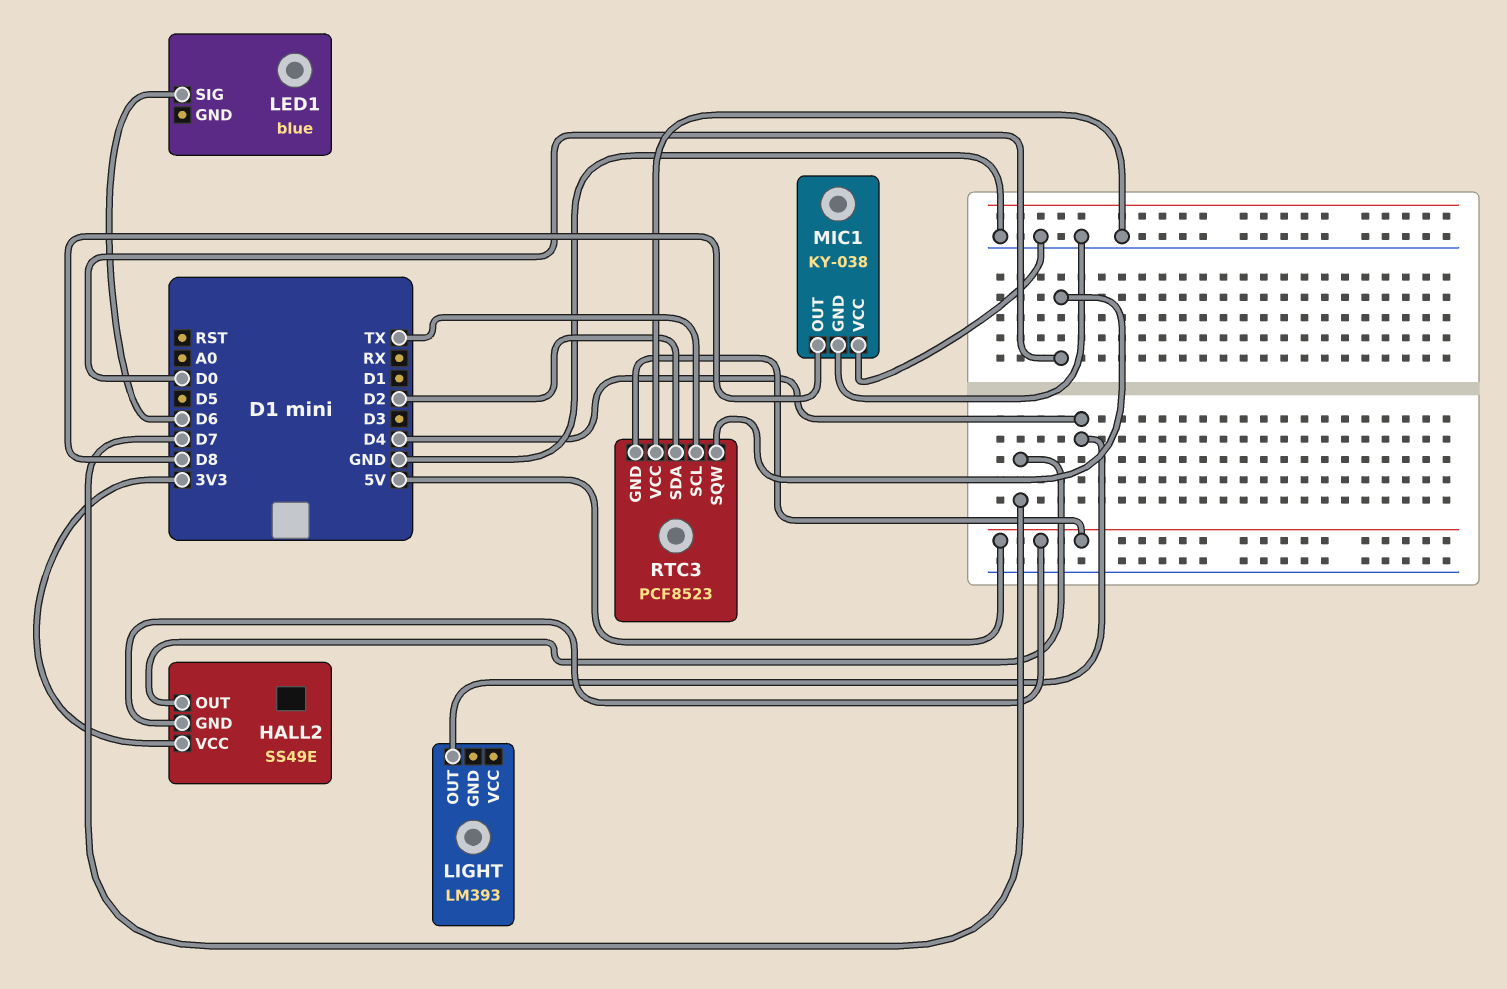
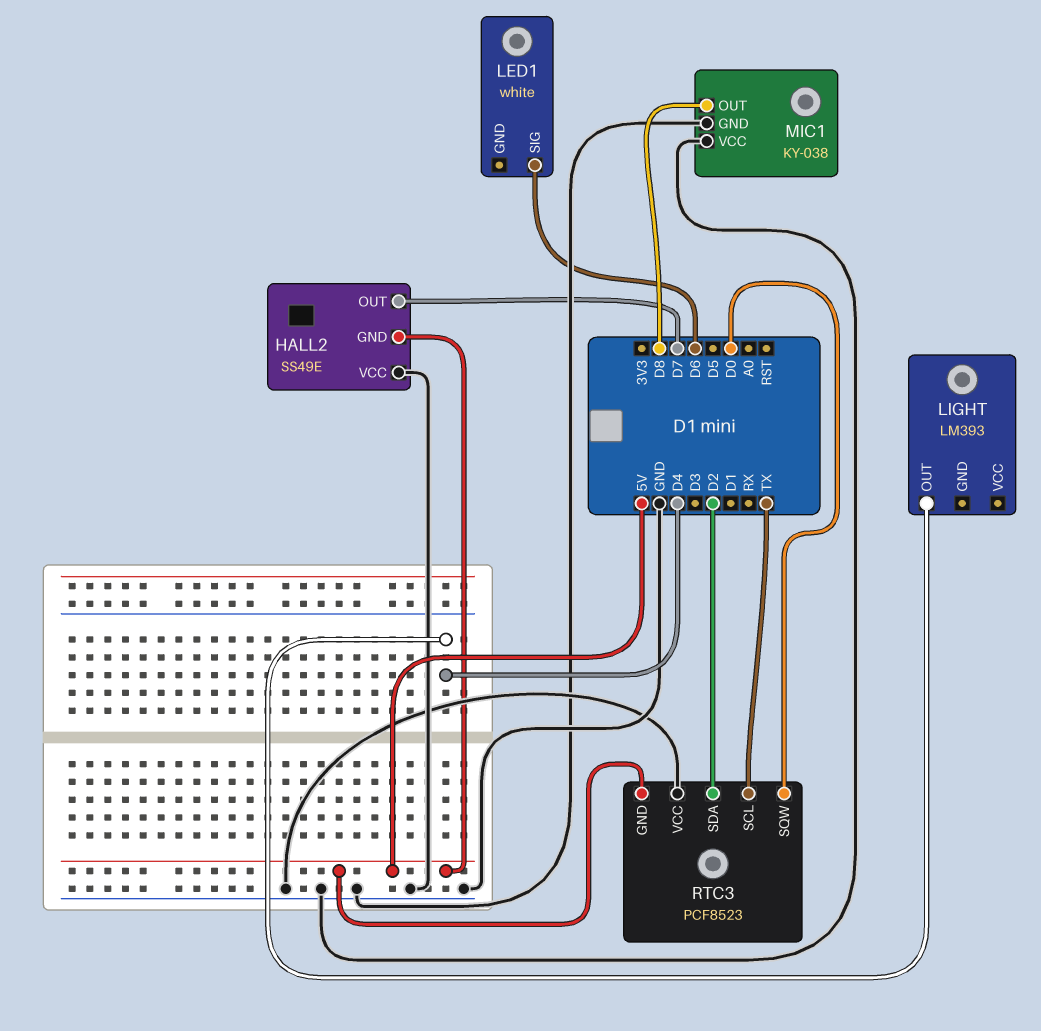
HALL2 pin VCC: 3V3 -> GND
LED1: blue -> white

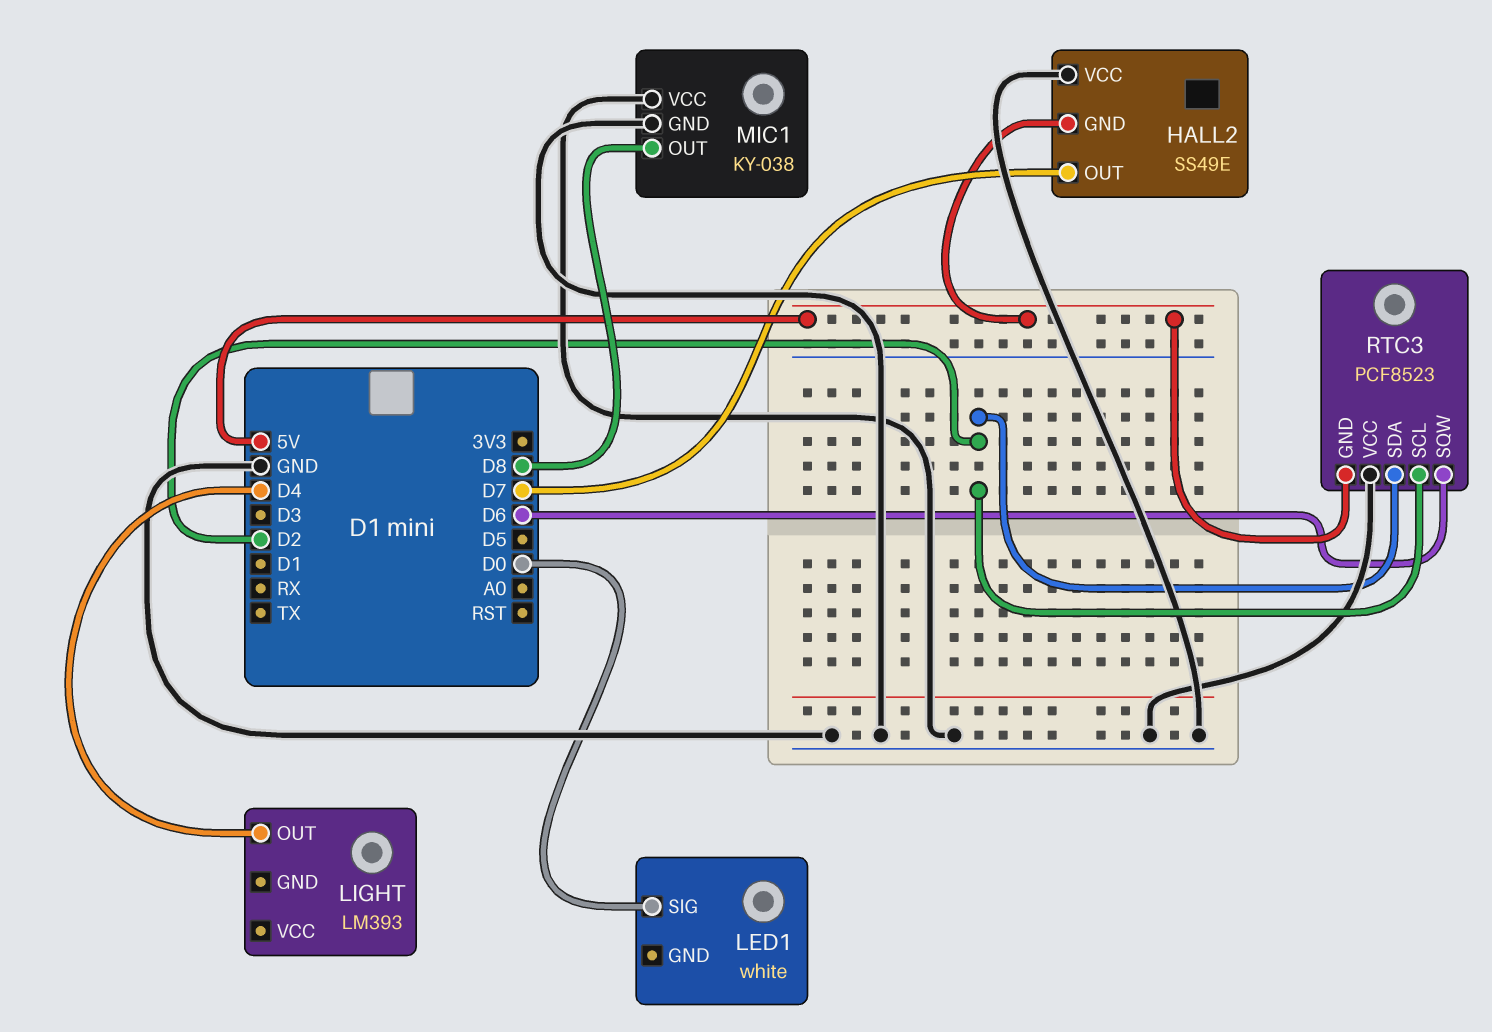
LED1 pin SIG: D6 -> D0
RTC3 pin SCL: TX -> D2
RTC3 pin SQW: D0 -> D6

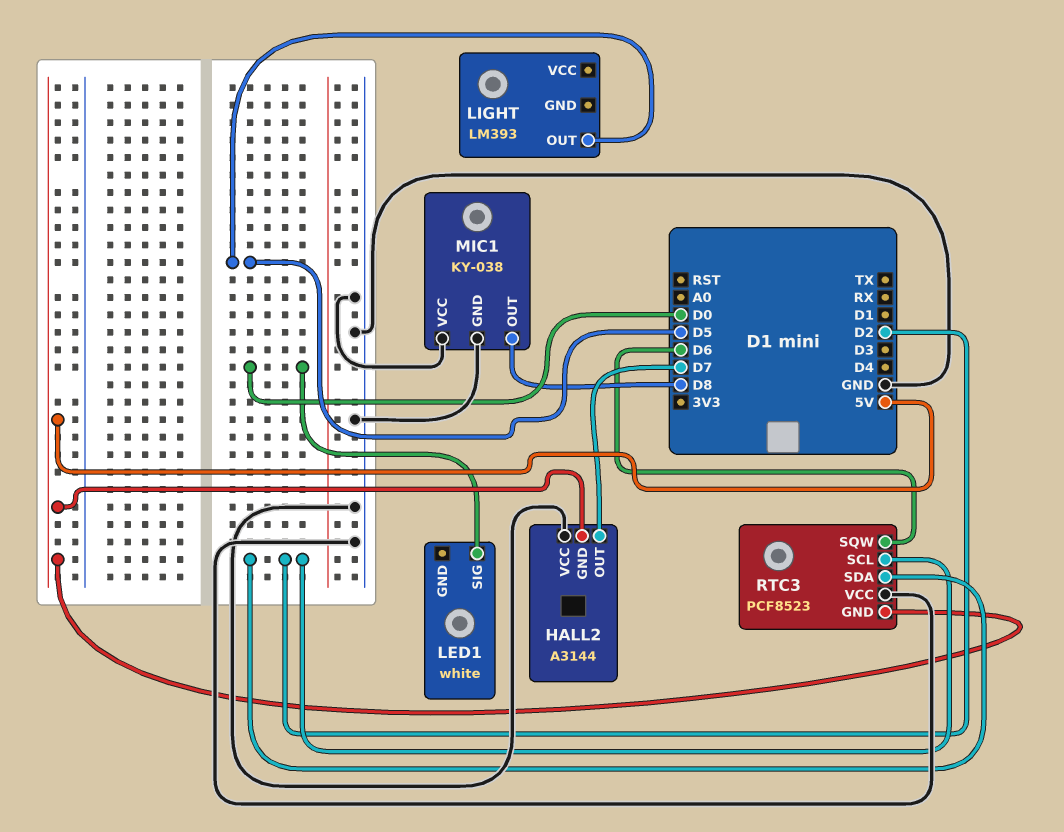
HALL2: SS49E -> A3144
LIGHT pin OUT: D4 -> D5

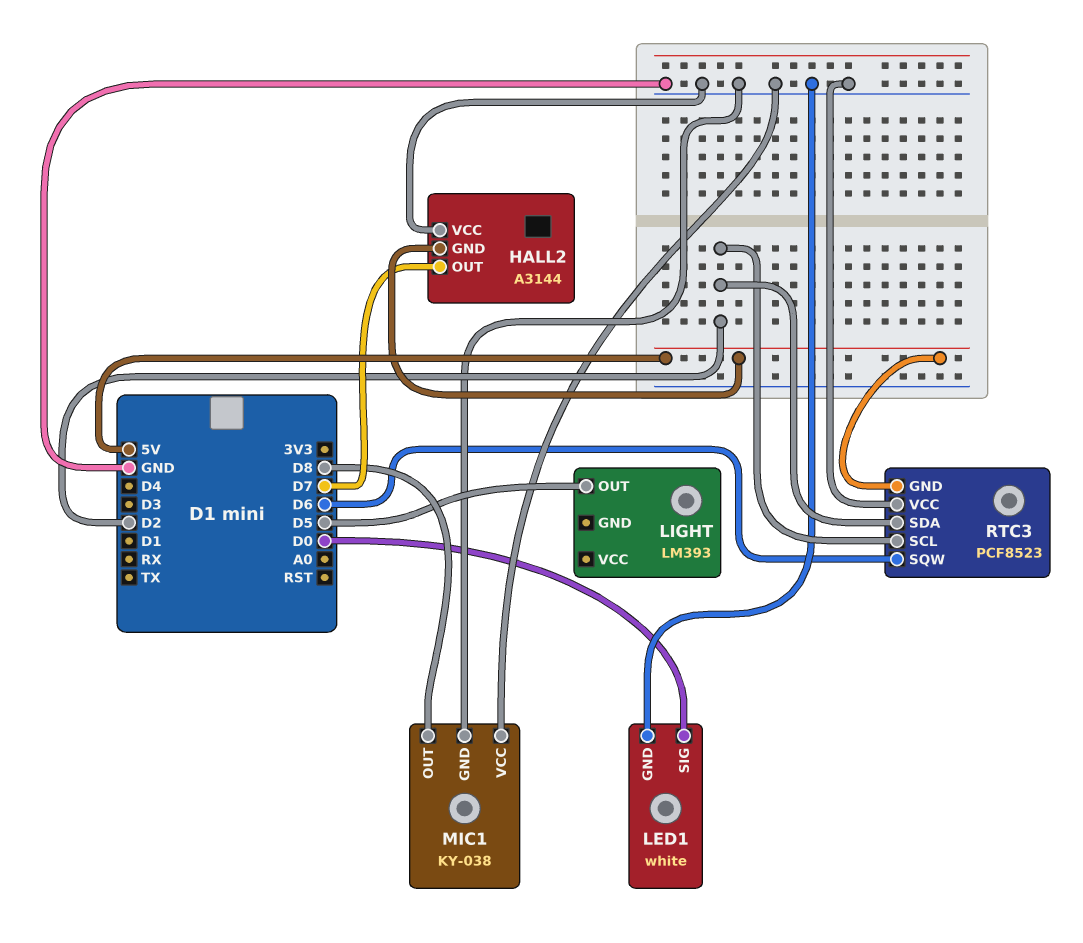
LED1 pin GND: none -> GND

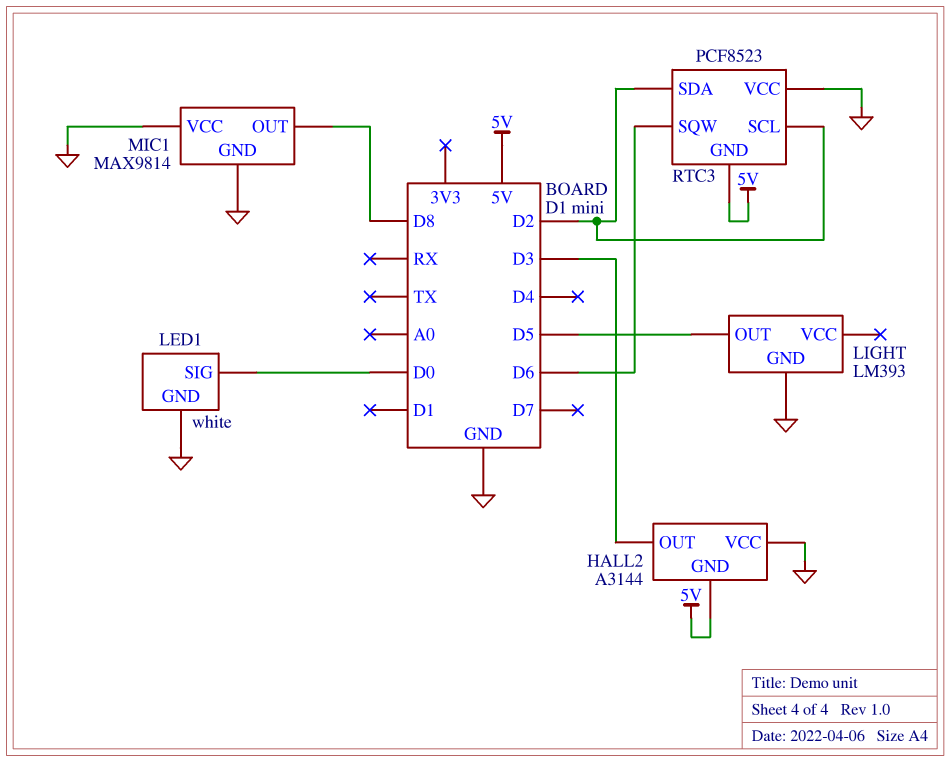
HALL2 pin OUT: D7 -> D3
LIGHT pin GND: none -> GND
MIC1: KY-038 -> MAX9814

